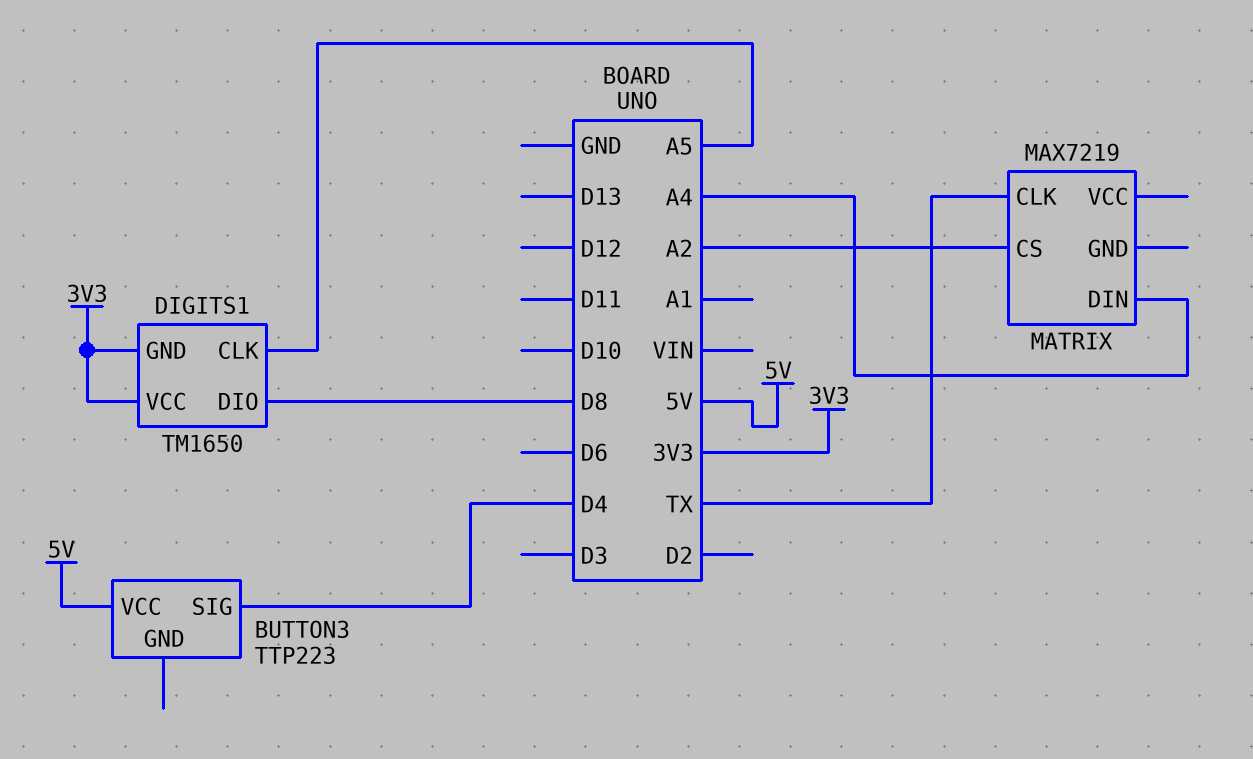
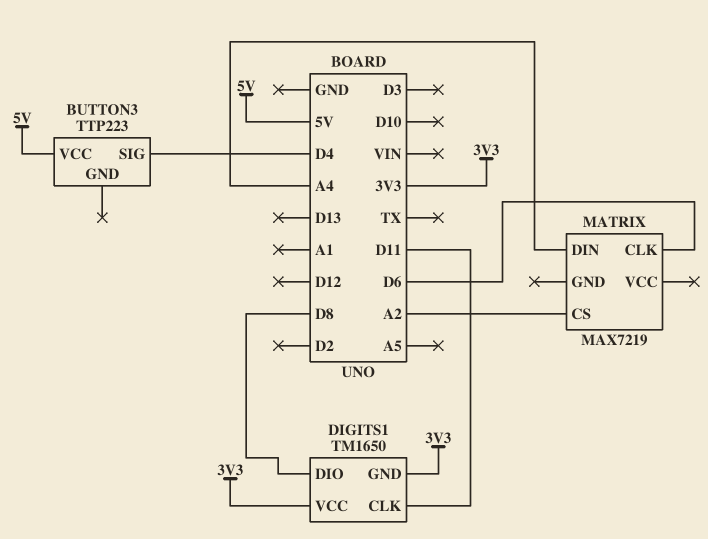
DIGITS1 pin CLK: A5 -> D11
MATRIX pin CLK: TX -> D6

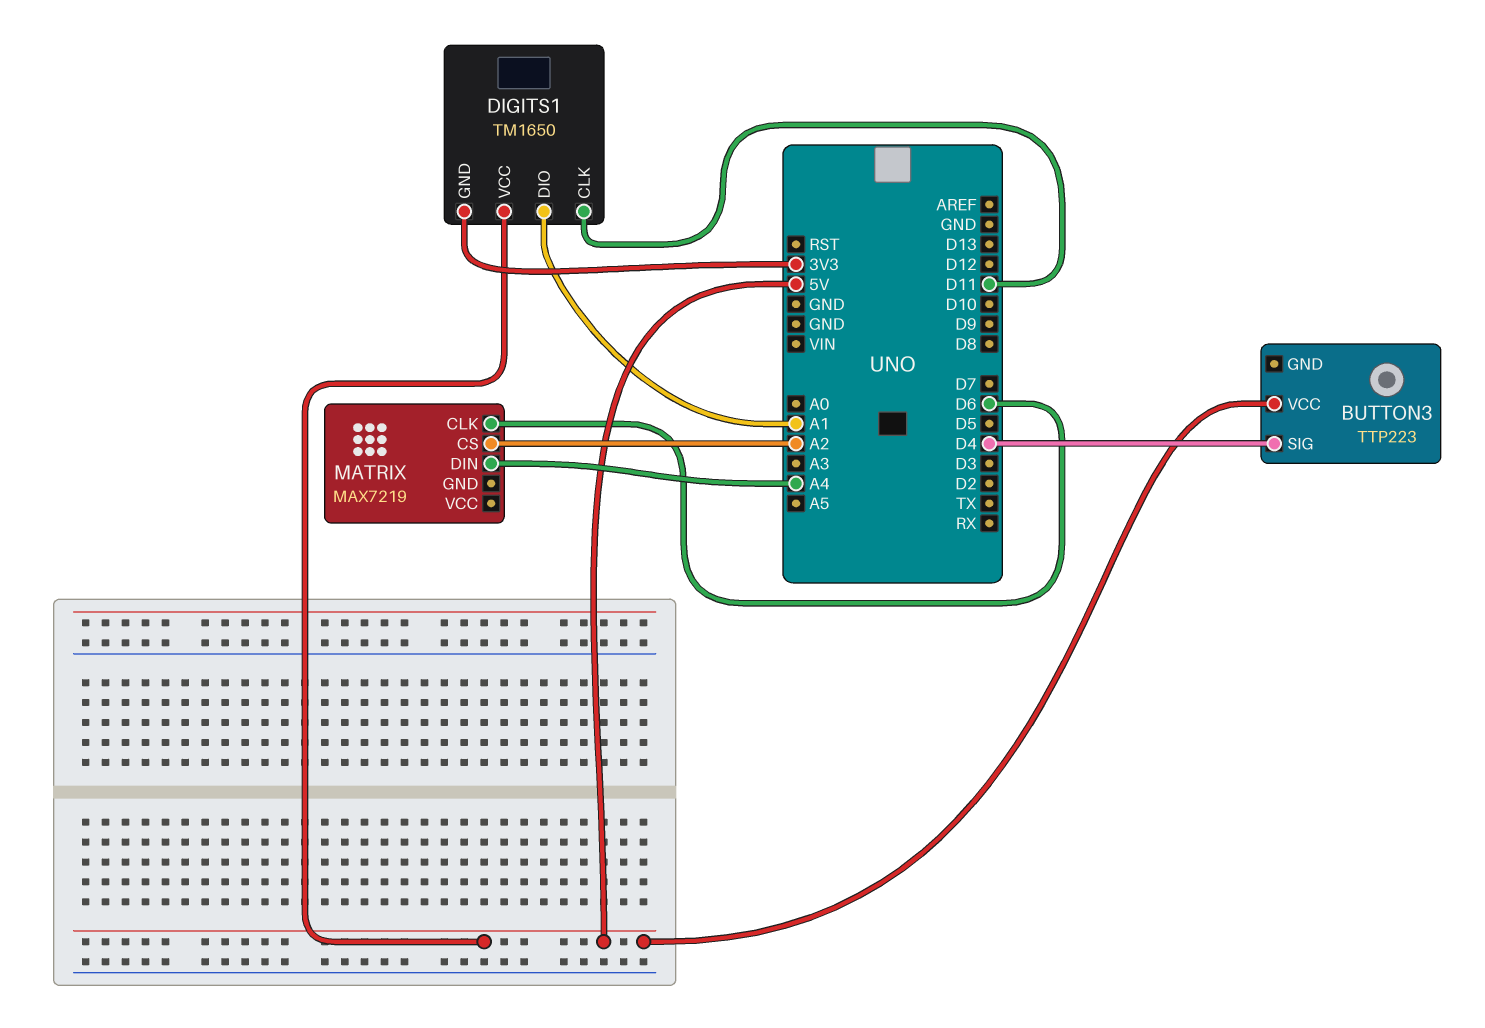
DIGITS1 pin DIO: D8 -> A1
DIGITS1 pin VCC: 3V3 -> 5V

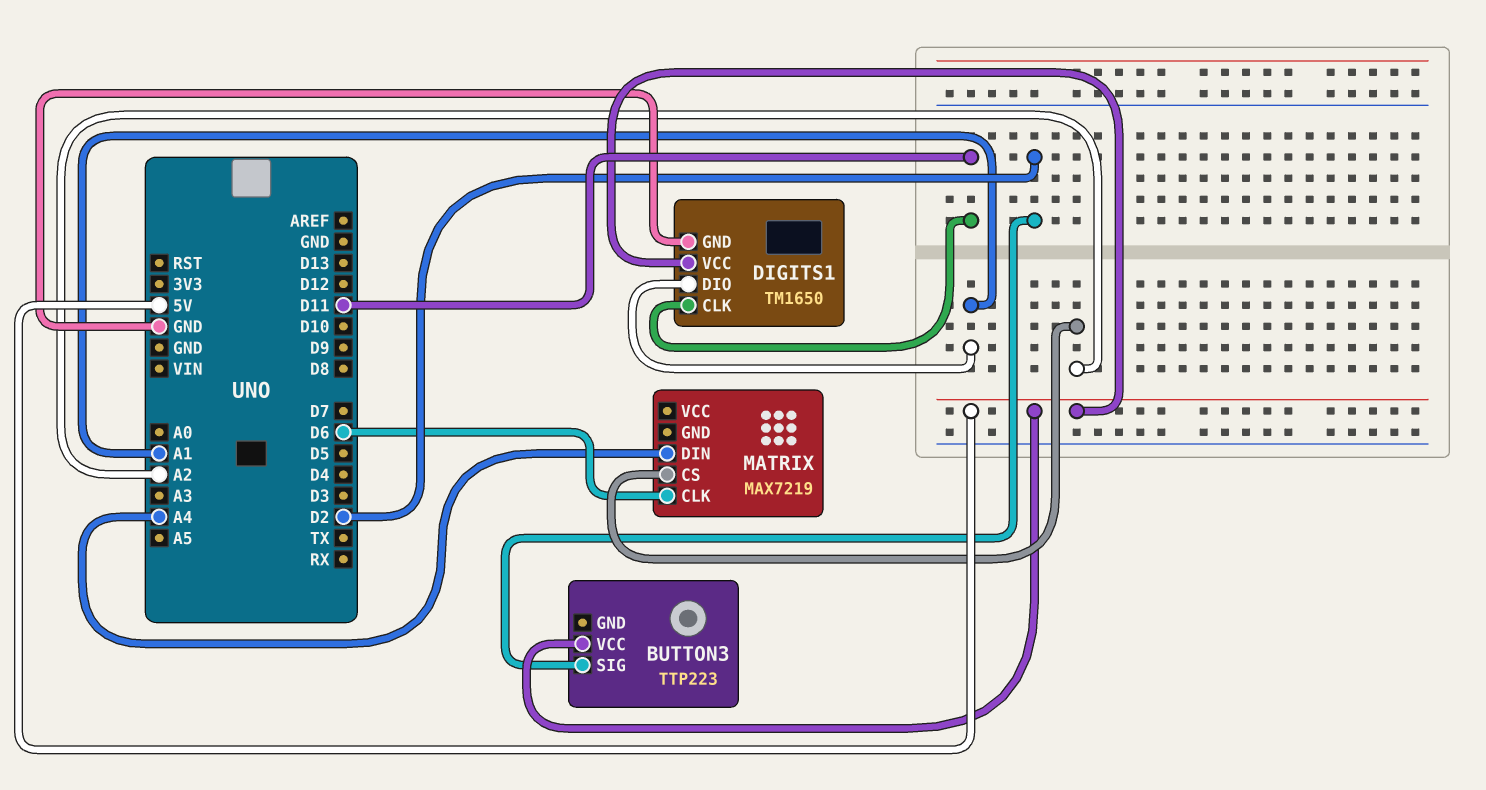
BUTTON3 pin SIG: D4 -> D2
DIGITS1 pin GND: 3V3 -> GND

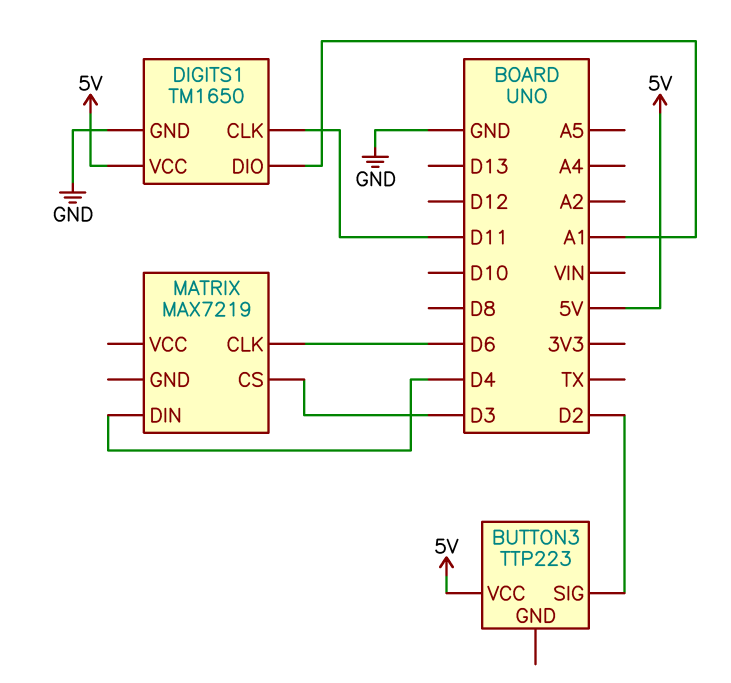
MATRIX pin CS: A2 -> D3
MATRIX pin DIN: A4 -> D4

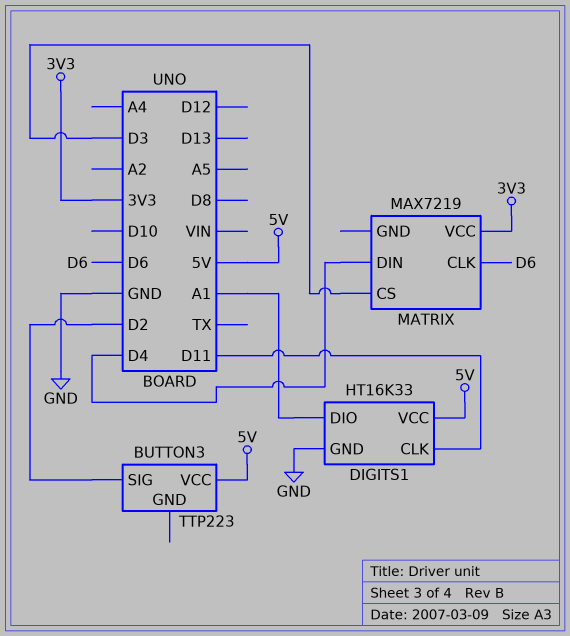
DIGITS1: TM1650 -> HT16K33
MATRIX pin VCC: none -> 3V3

